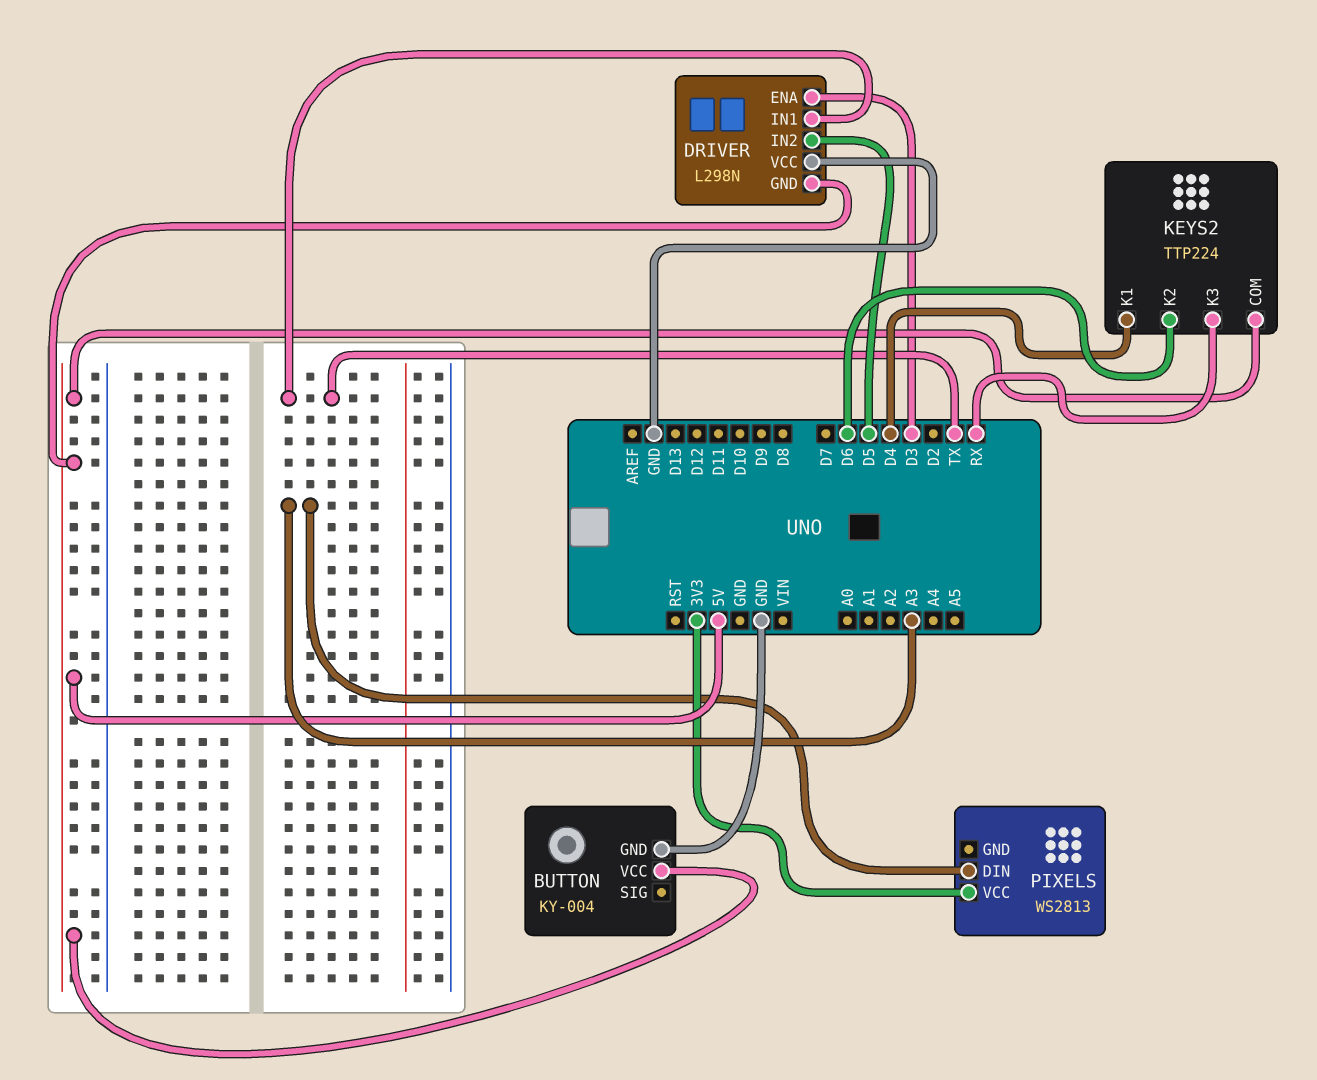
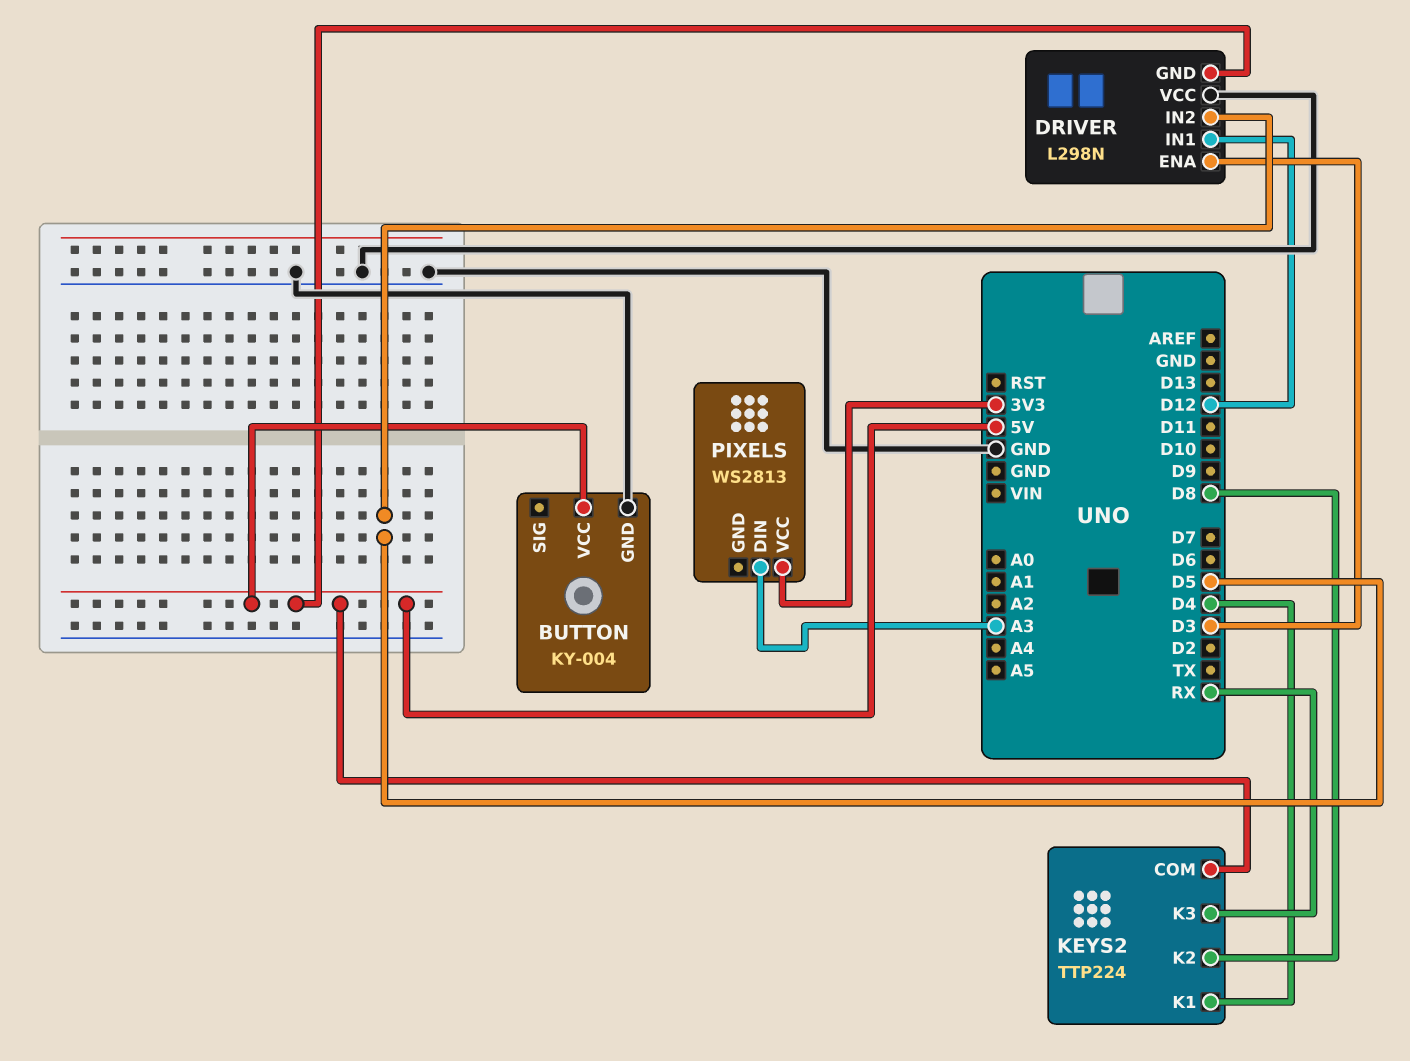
DRIVER pin IN1: TX -> D12
KEYS2 pin K2: D6 -> D8

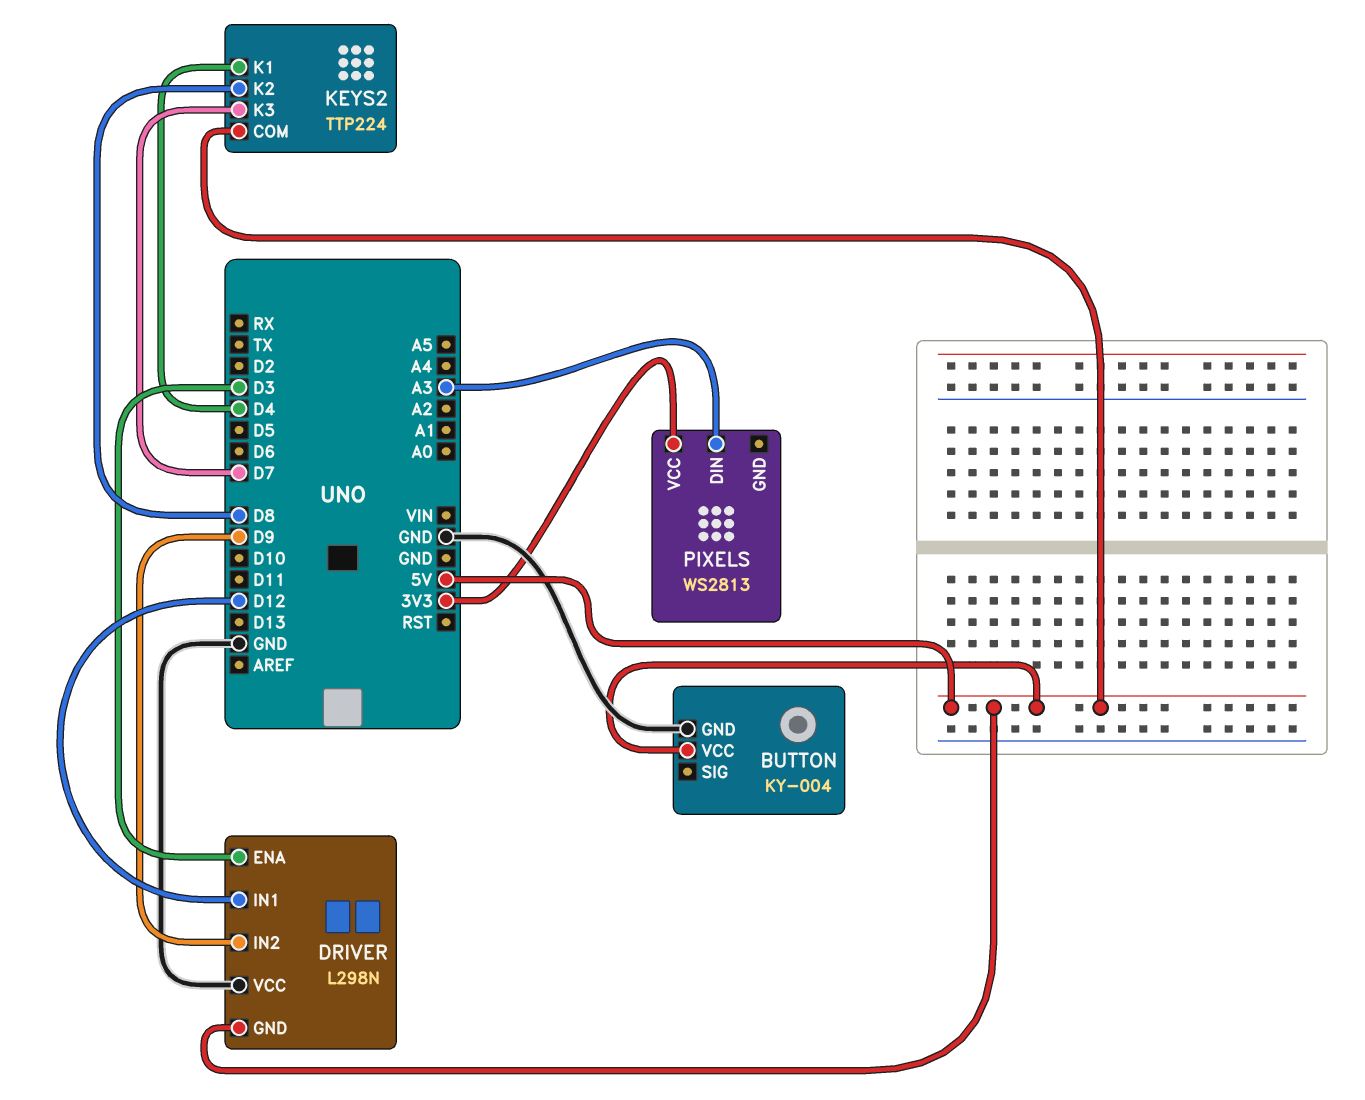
DRIVER pin IN2: D5 -> D9
KEYS2 pin K3: RX -> D7

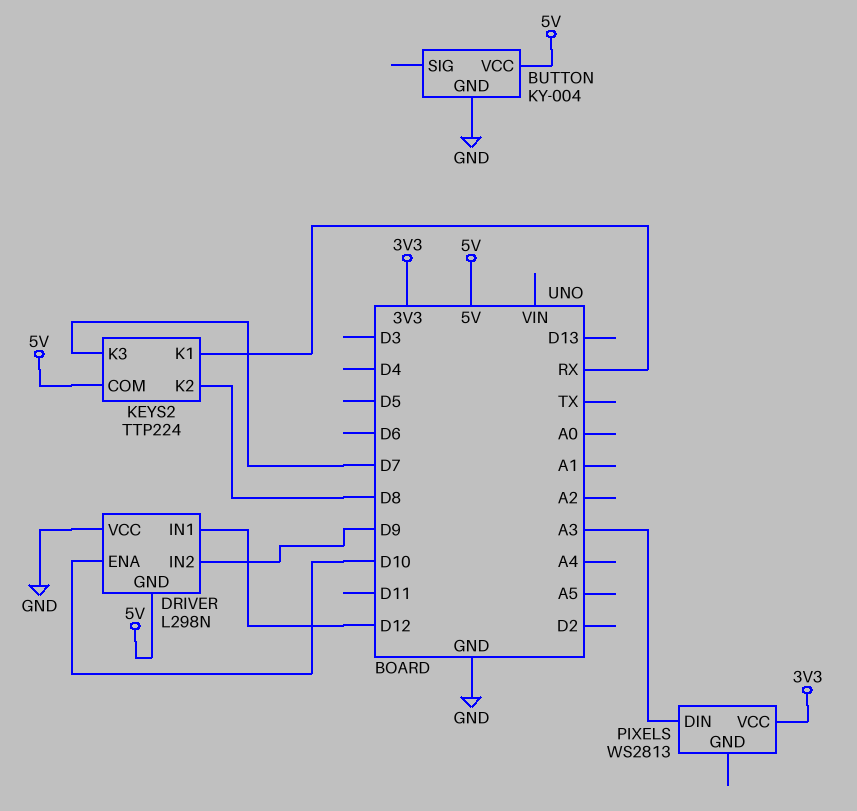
DRIVER pin ENA: D3 -> D10
KEYS2 pin K1: D4 -> RX

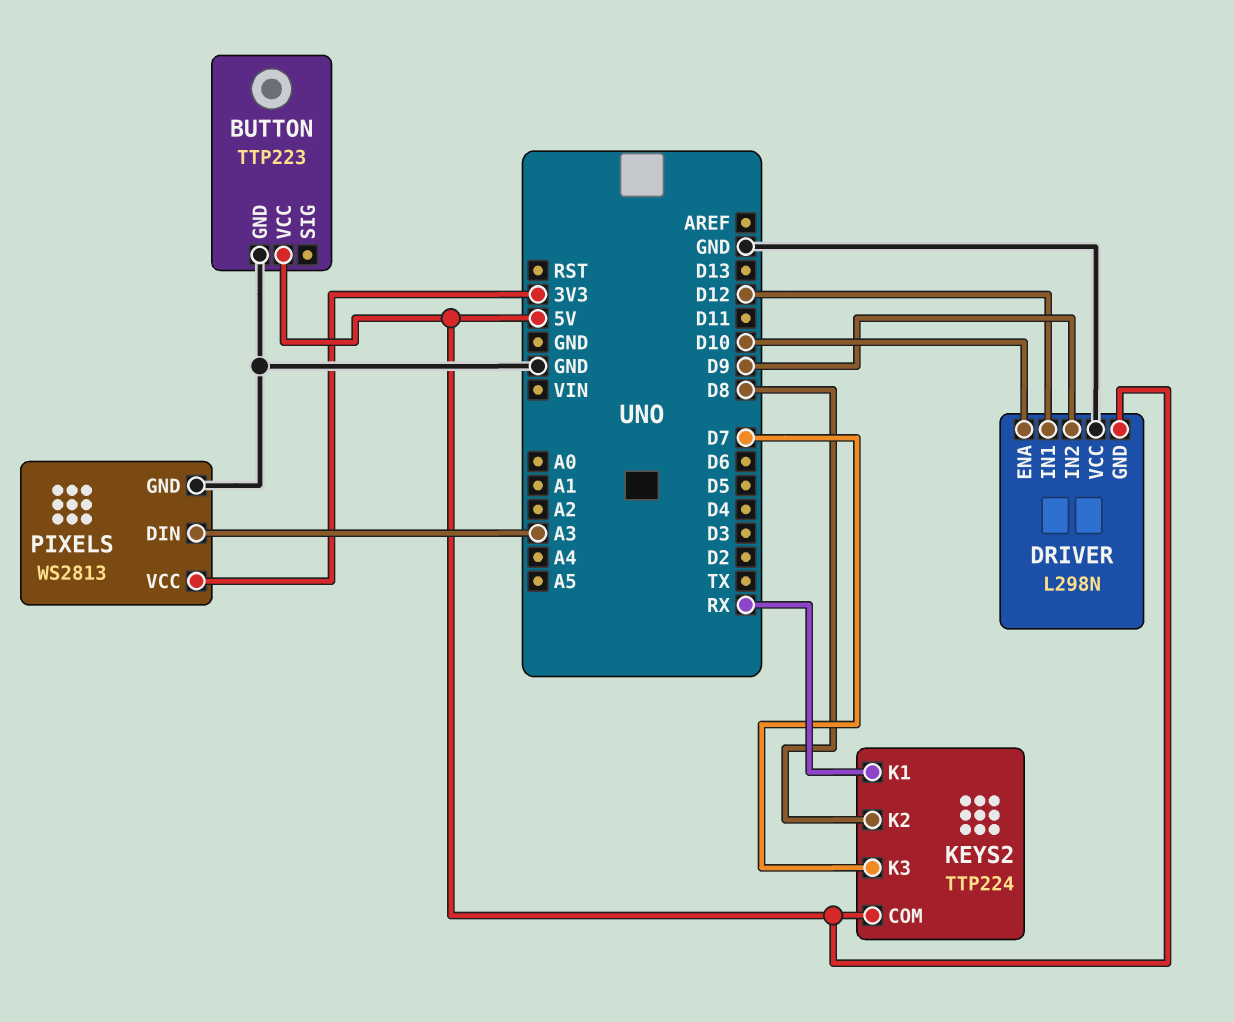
BUTTON: KY-004 -> TTP223
PIXELS pin GND: none -> GND

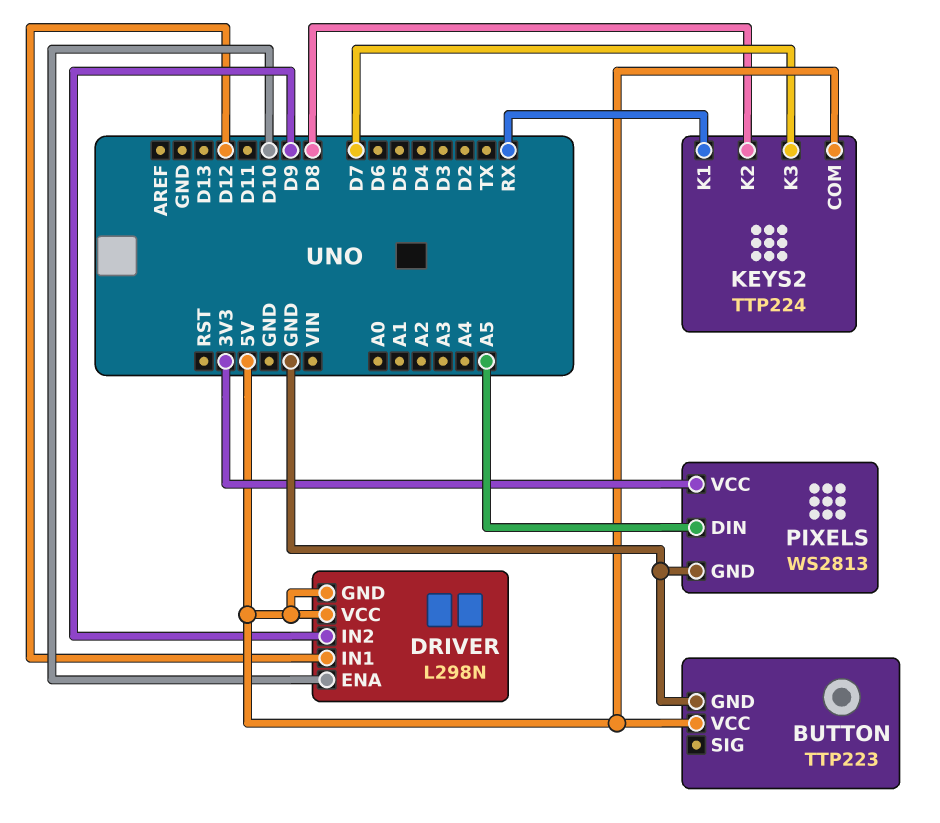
DRIVER pin VCC: GND -> 5V
PIXELS pin DIN: A3 -> A5

